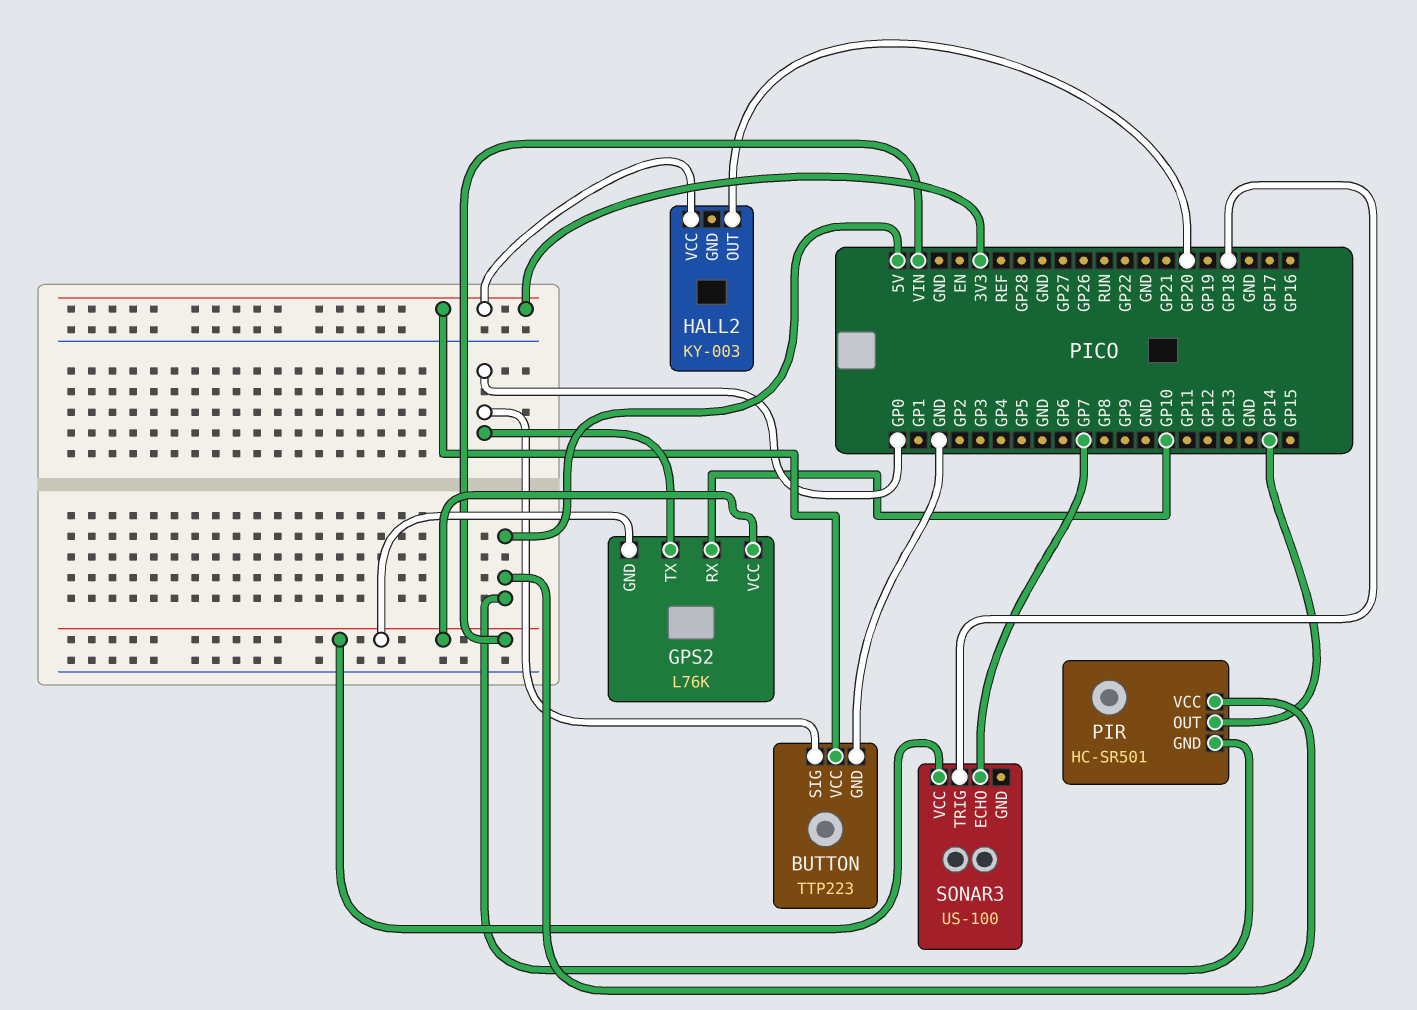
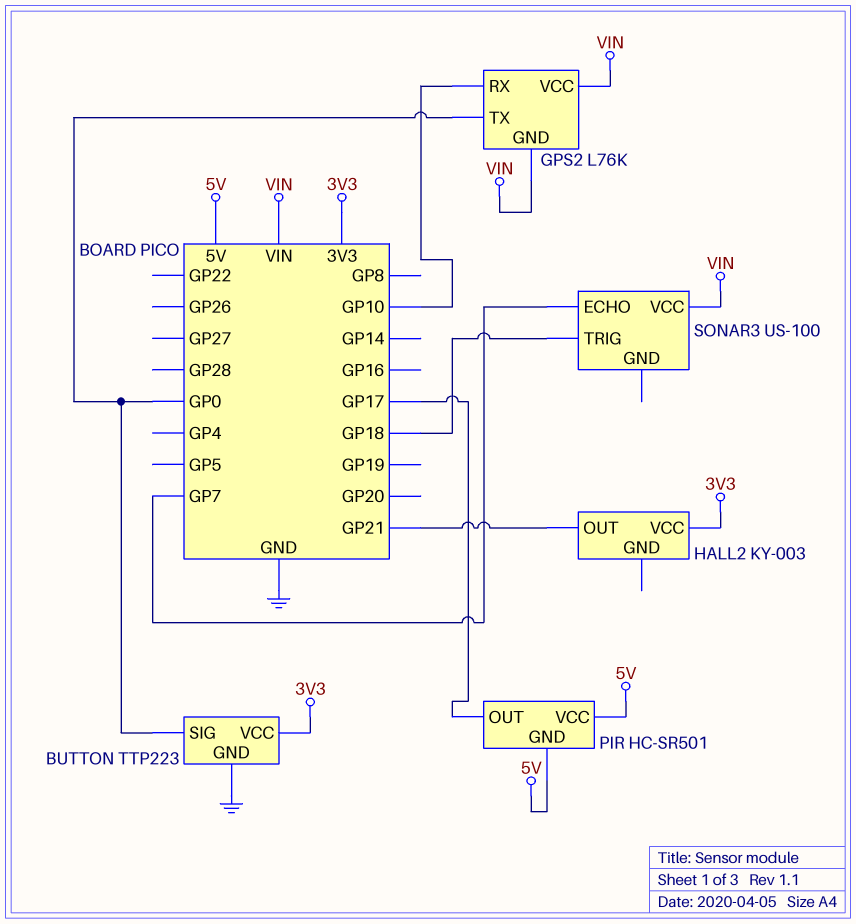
HALL2 pin OUT: GP20 -> GP21
PIR pin OUT: GP14 -> GP17

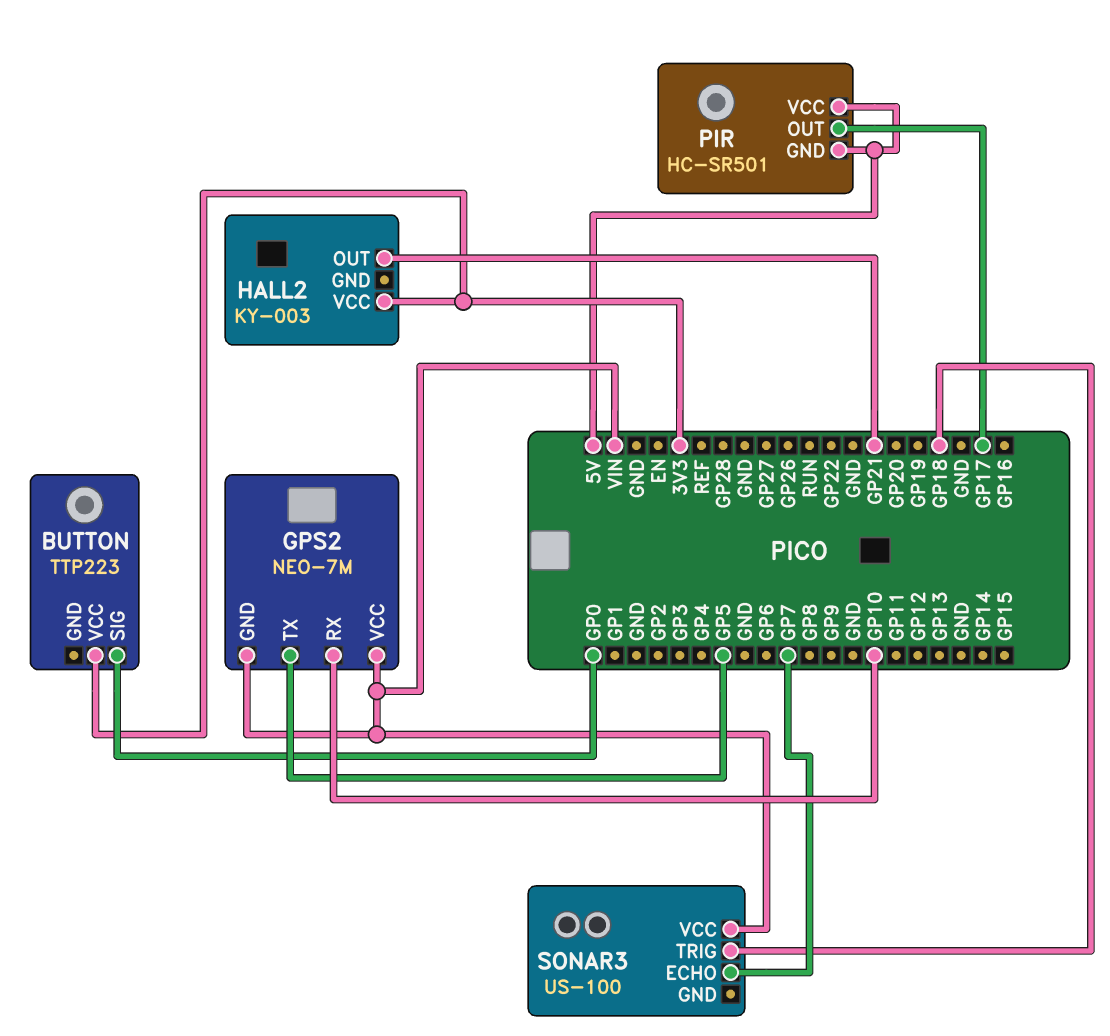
BUTTON pin GND: GND -> none
GPS2: L76K -> NEO-7M
GPS2 pin TX: GP0 -> GP5

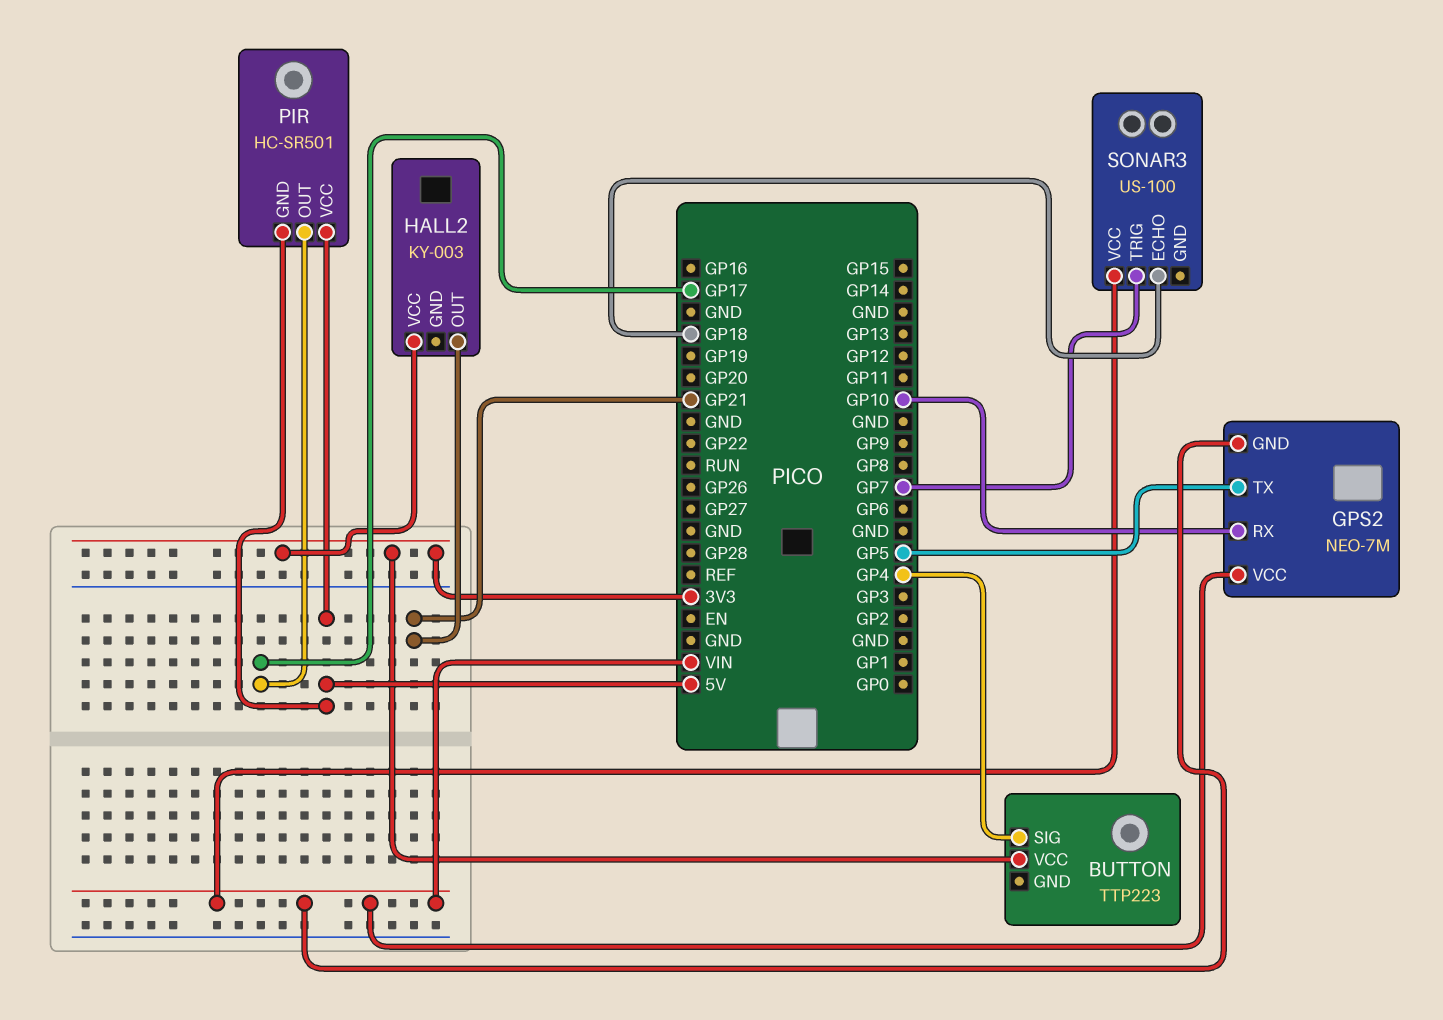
BUTTON pin SIG: GP0 -> GP4
SONAR3 pin ECHO: GP7 -> GP18
SONAR3 pin TRIG: GP18 -> GP7

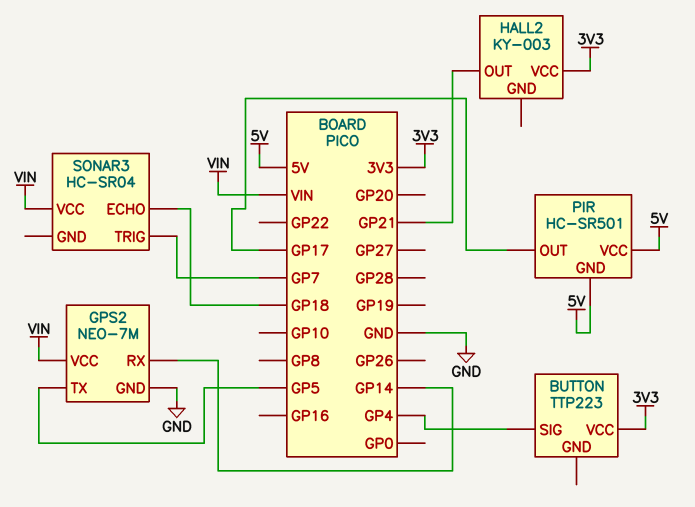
GPS2 pin GND: VIN -> GND
GPS2 pin RX: GP10 -> GP14
SONAR3: US-100 -> HC-SR04

